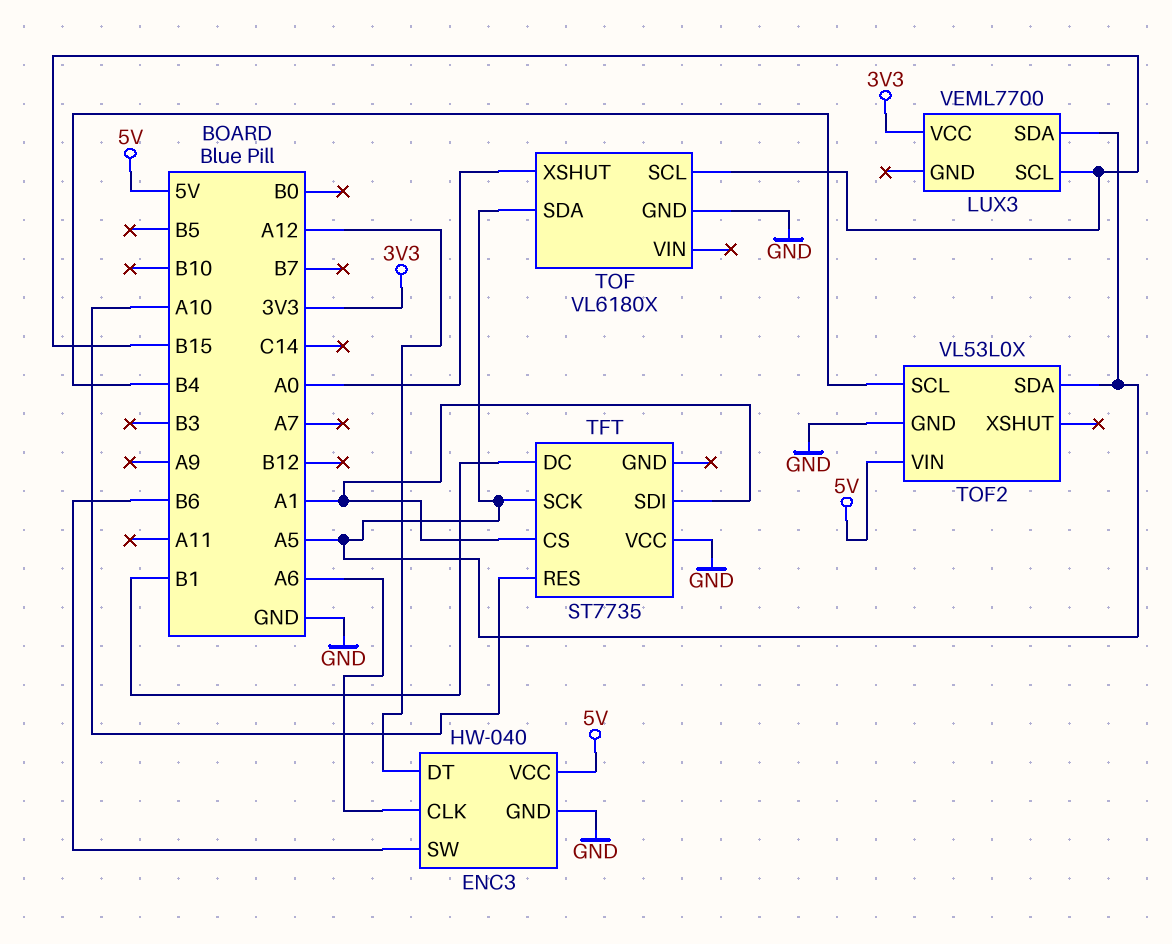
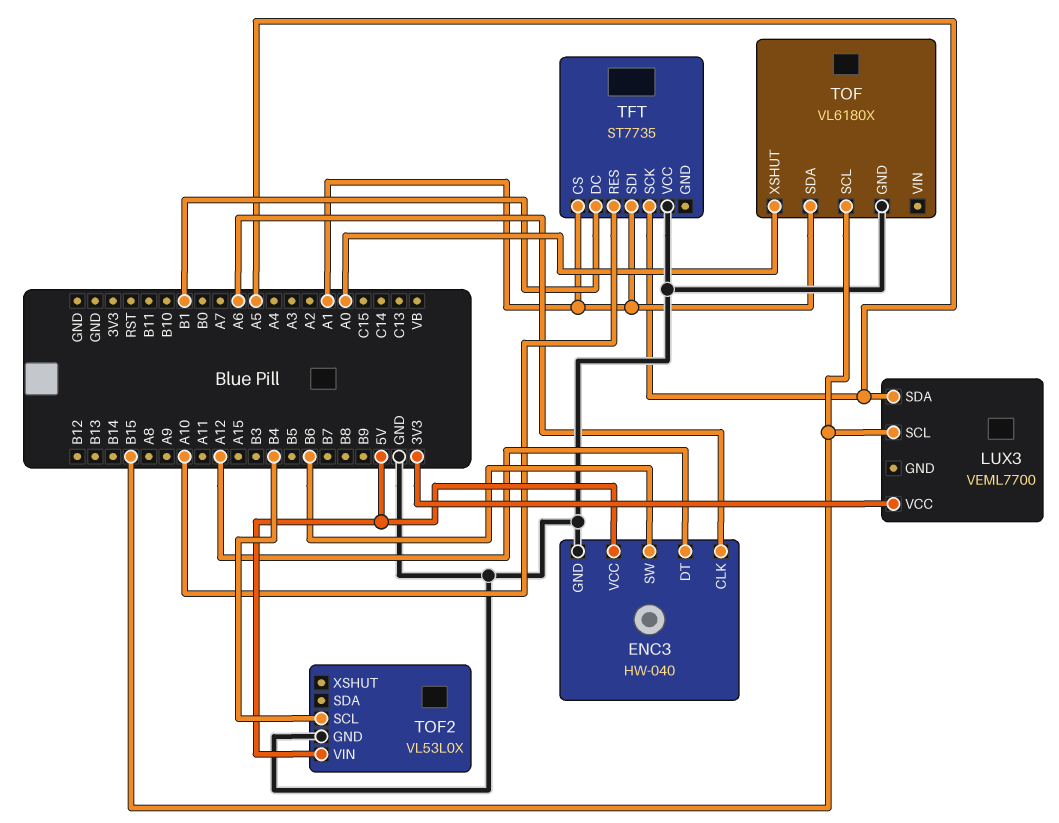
TOF pin SDA: A5 -> A1
TOF2 pin SDA: A5 -> none

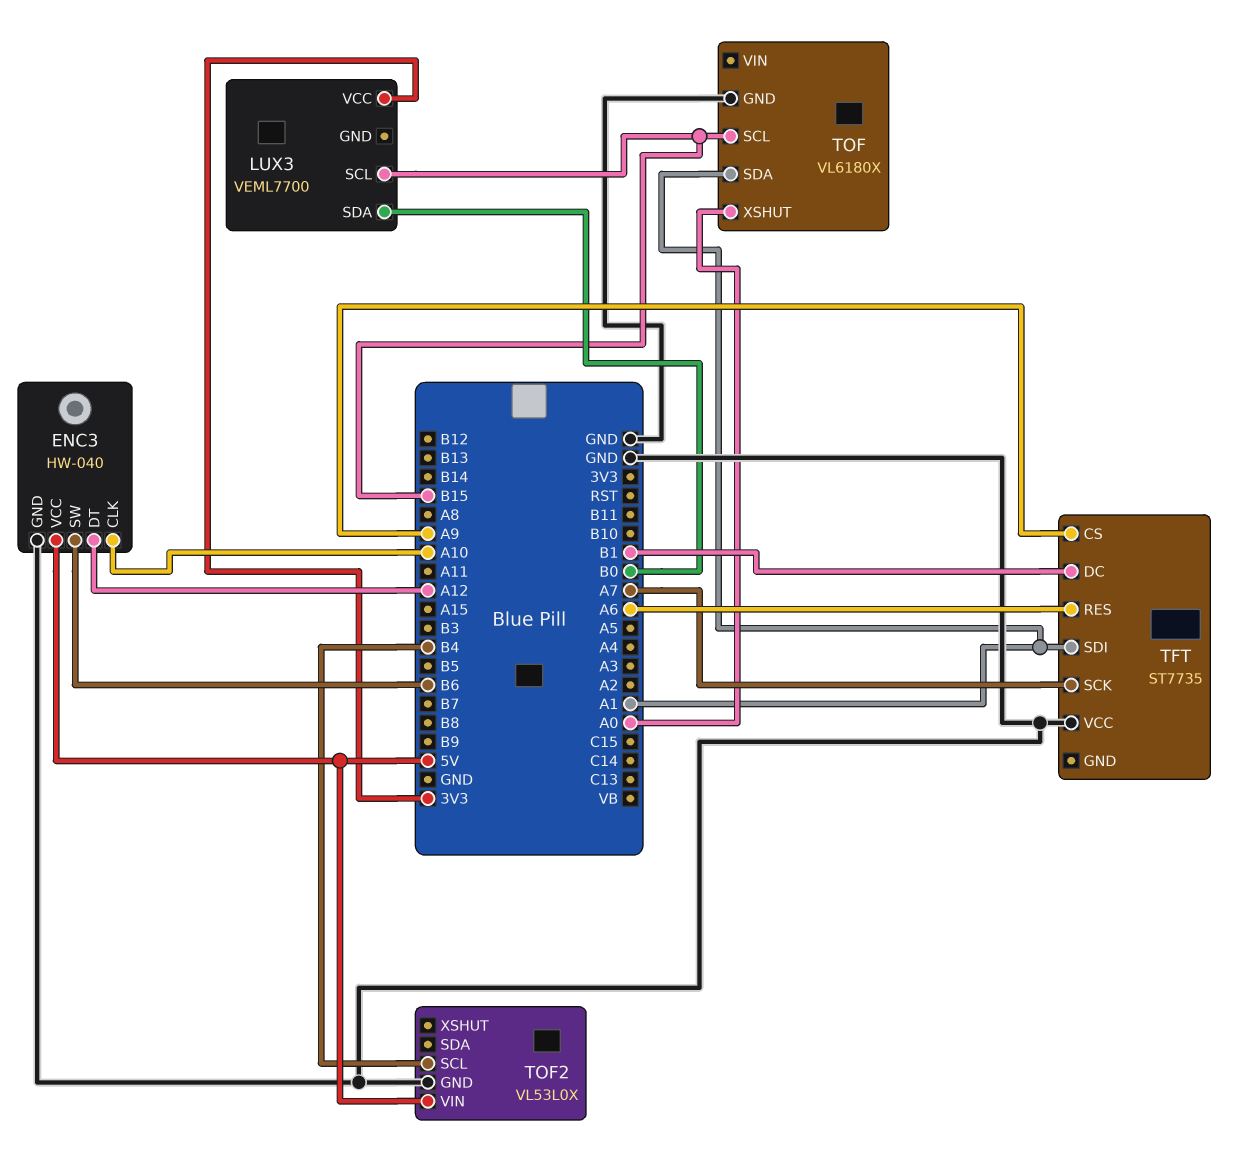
ENC3 pin CLK: A6 -> A10
LUX3 pin SDA: A5 -> B0
TFT pin CS: A1 -> A9
TFT pin RES: A10 -> A6
TFT pin SCK: A5 -> A7

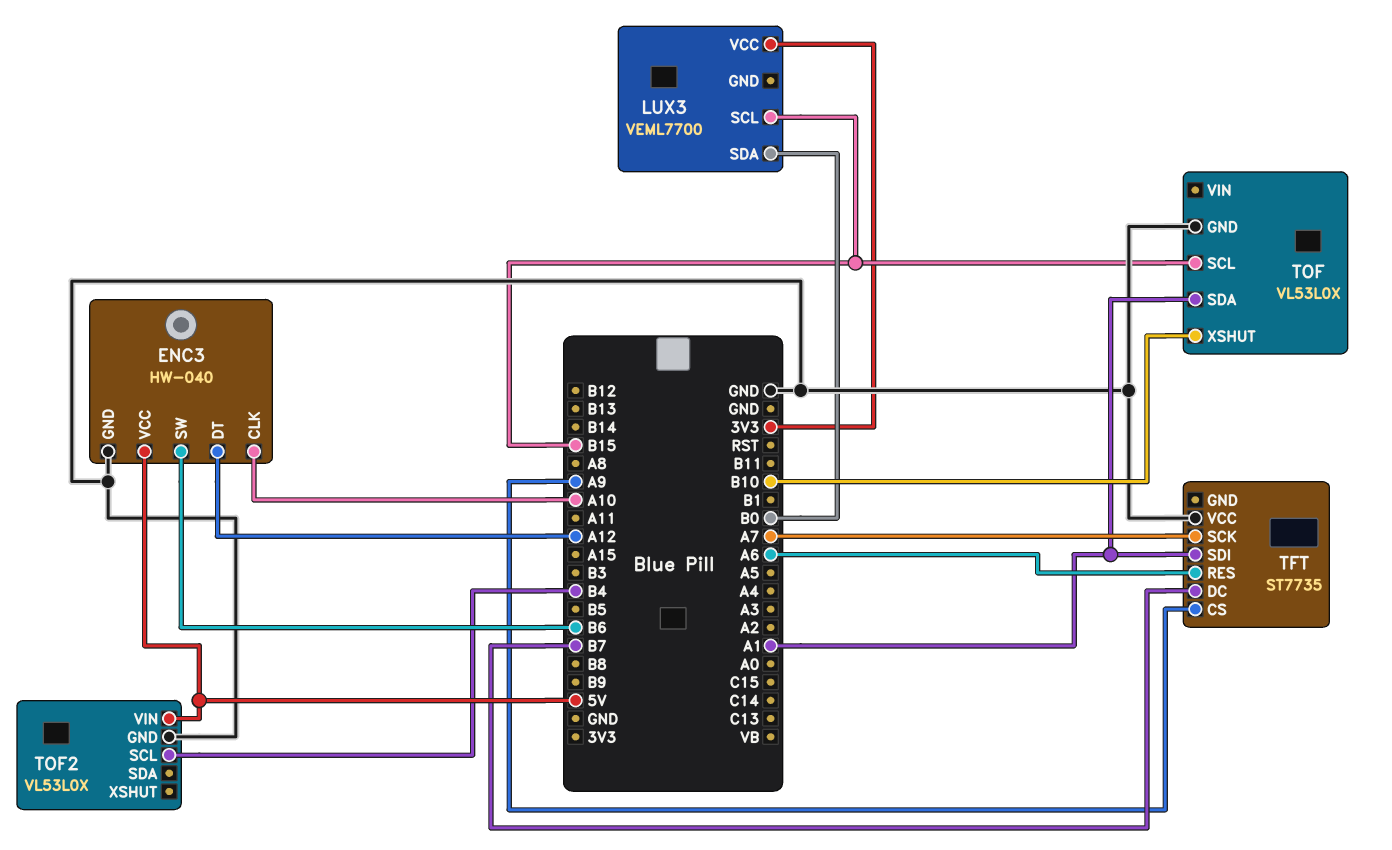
TFT pin DC: B1 -> B7
TOF: VL6180X -> VL53L0X
TOF pin XSHUT: A0 -> B10

